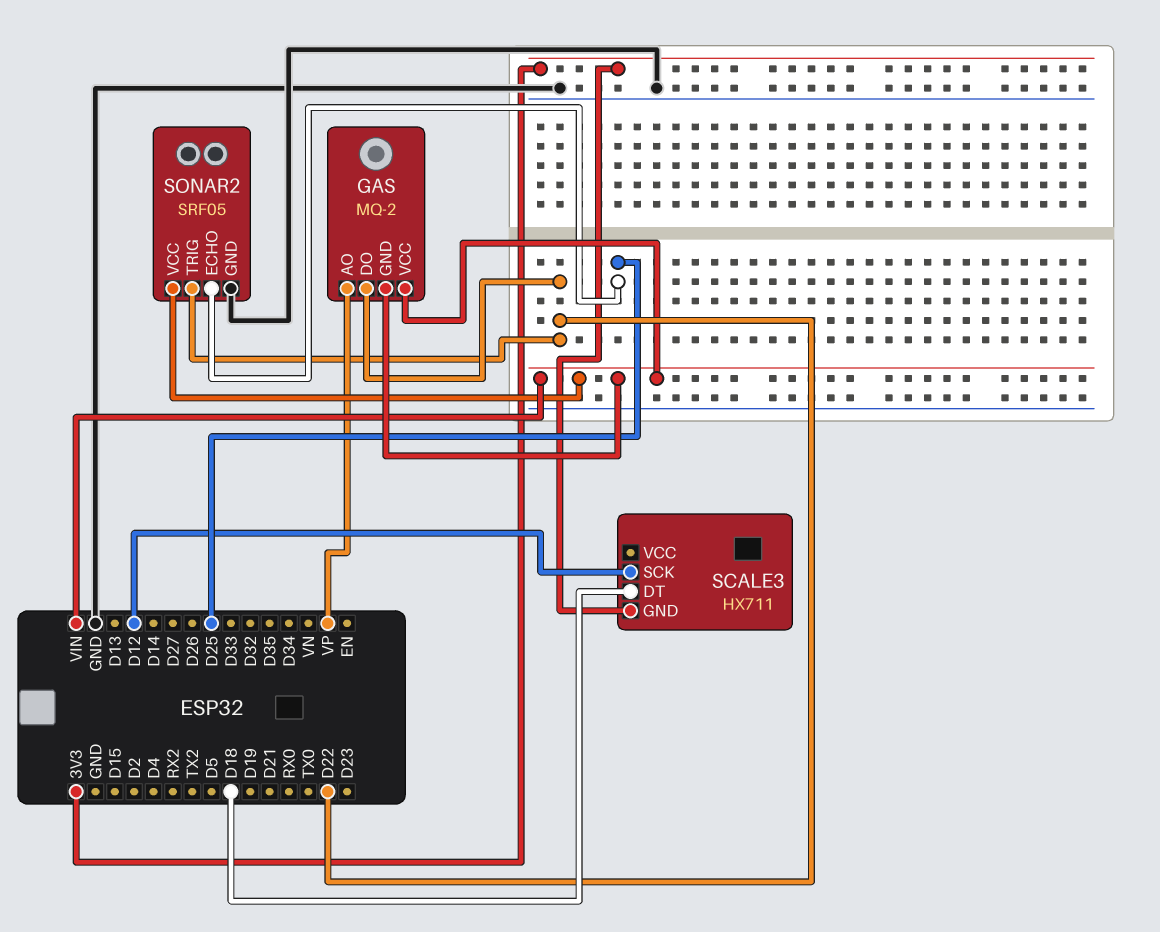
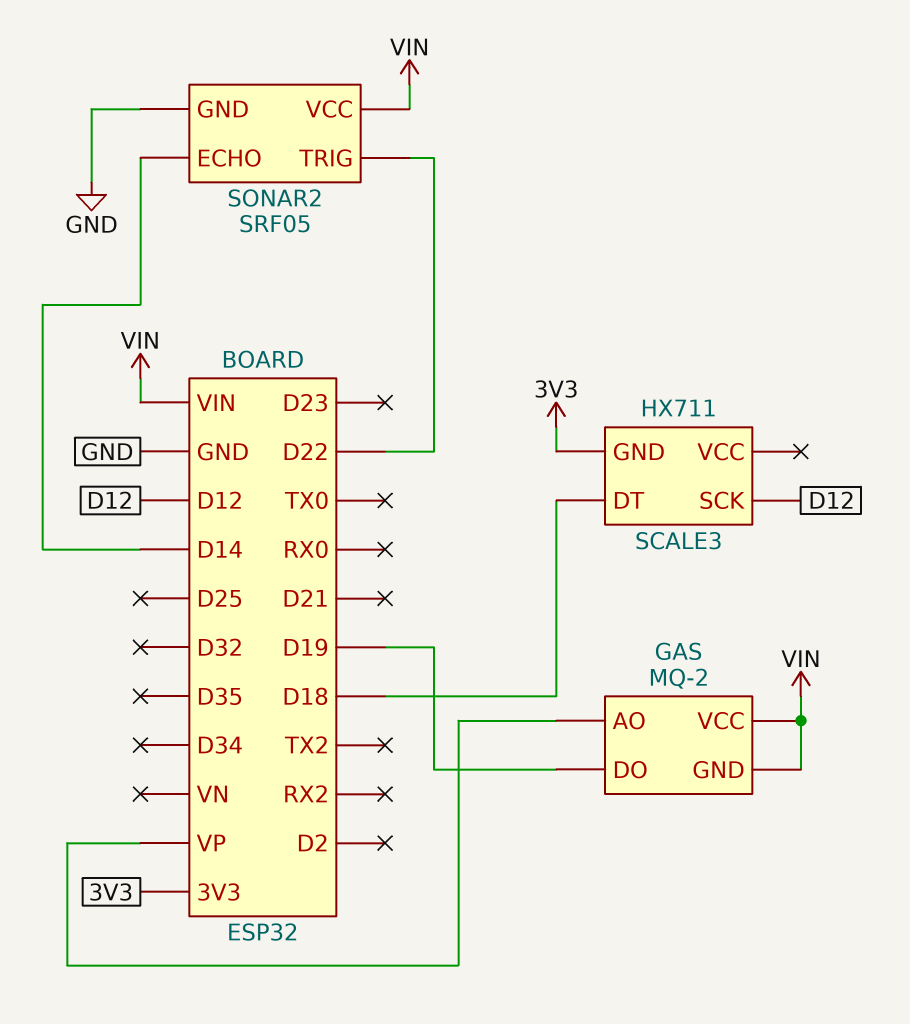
GAS pin DO: D22 -> D19
SONAR2 pin ECHO: D25 -> D14

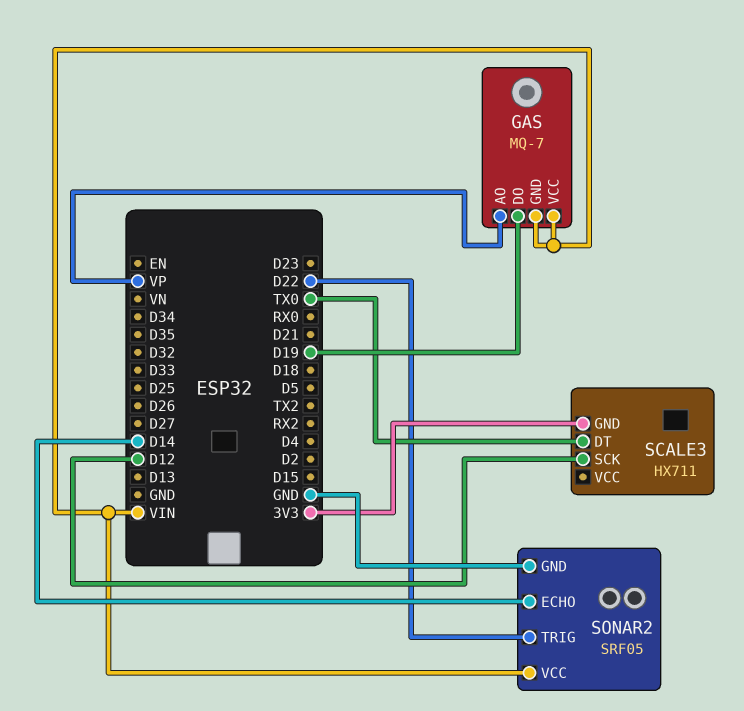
GAS: MQ-2 -> MQ-7
SCALE3 pin DT: D18 -> TX0

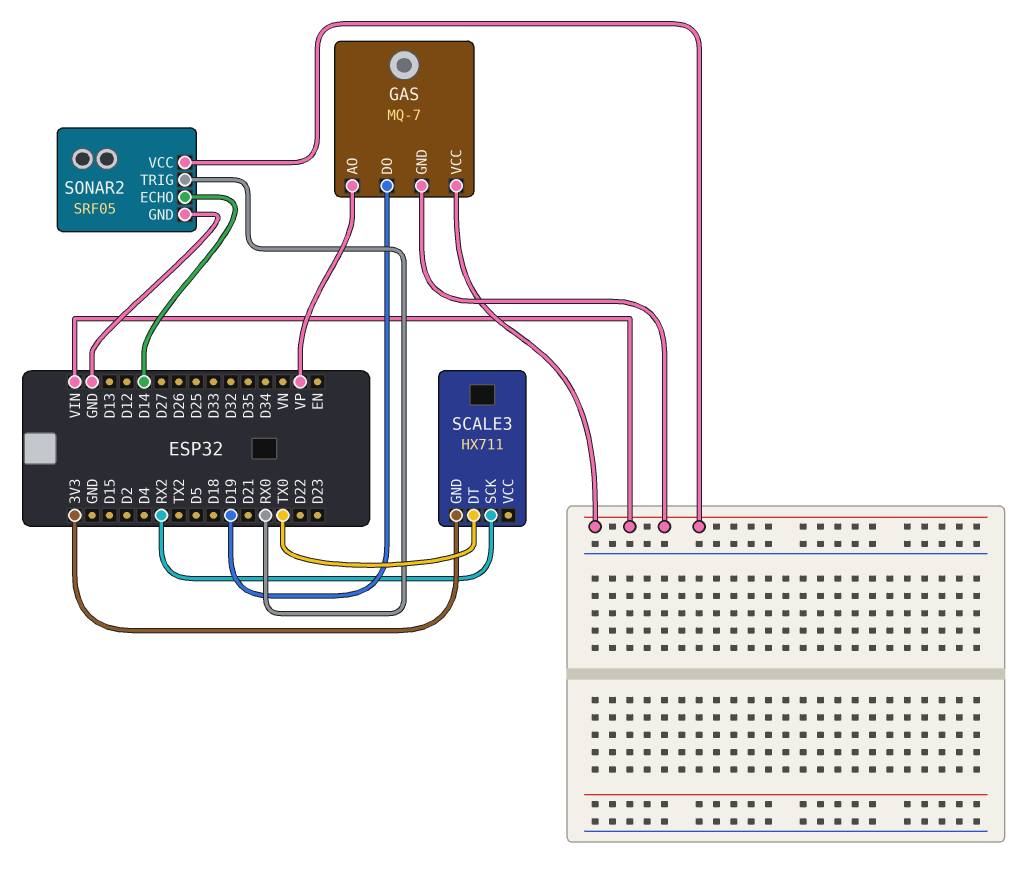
SCALE3 pin SCK: D12 -> RX2
SONAR2 pin TRIG: D22 -> RX0

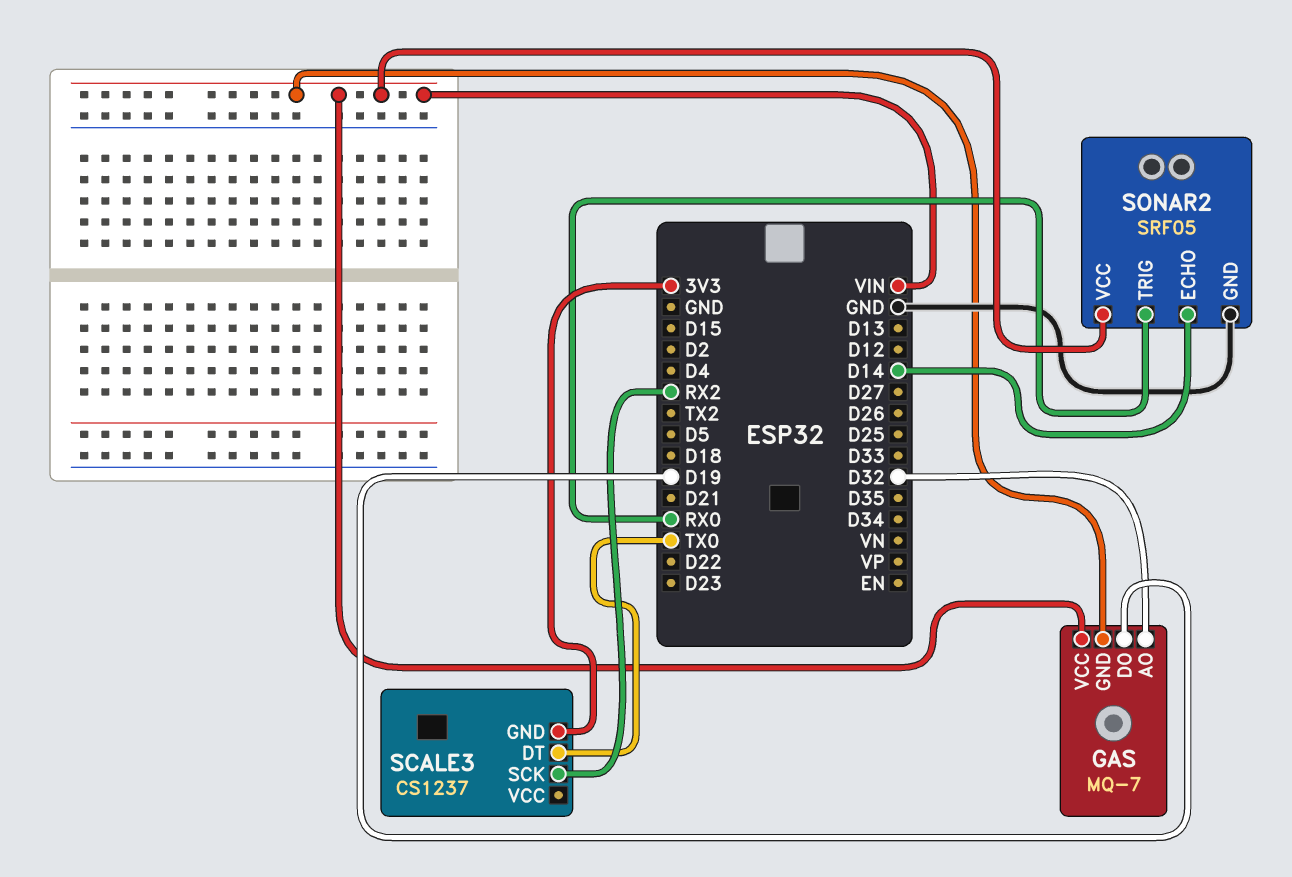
GAS pin AO: VP -> D32
SCALE3: HX711 -> CS1237

